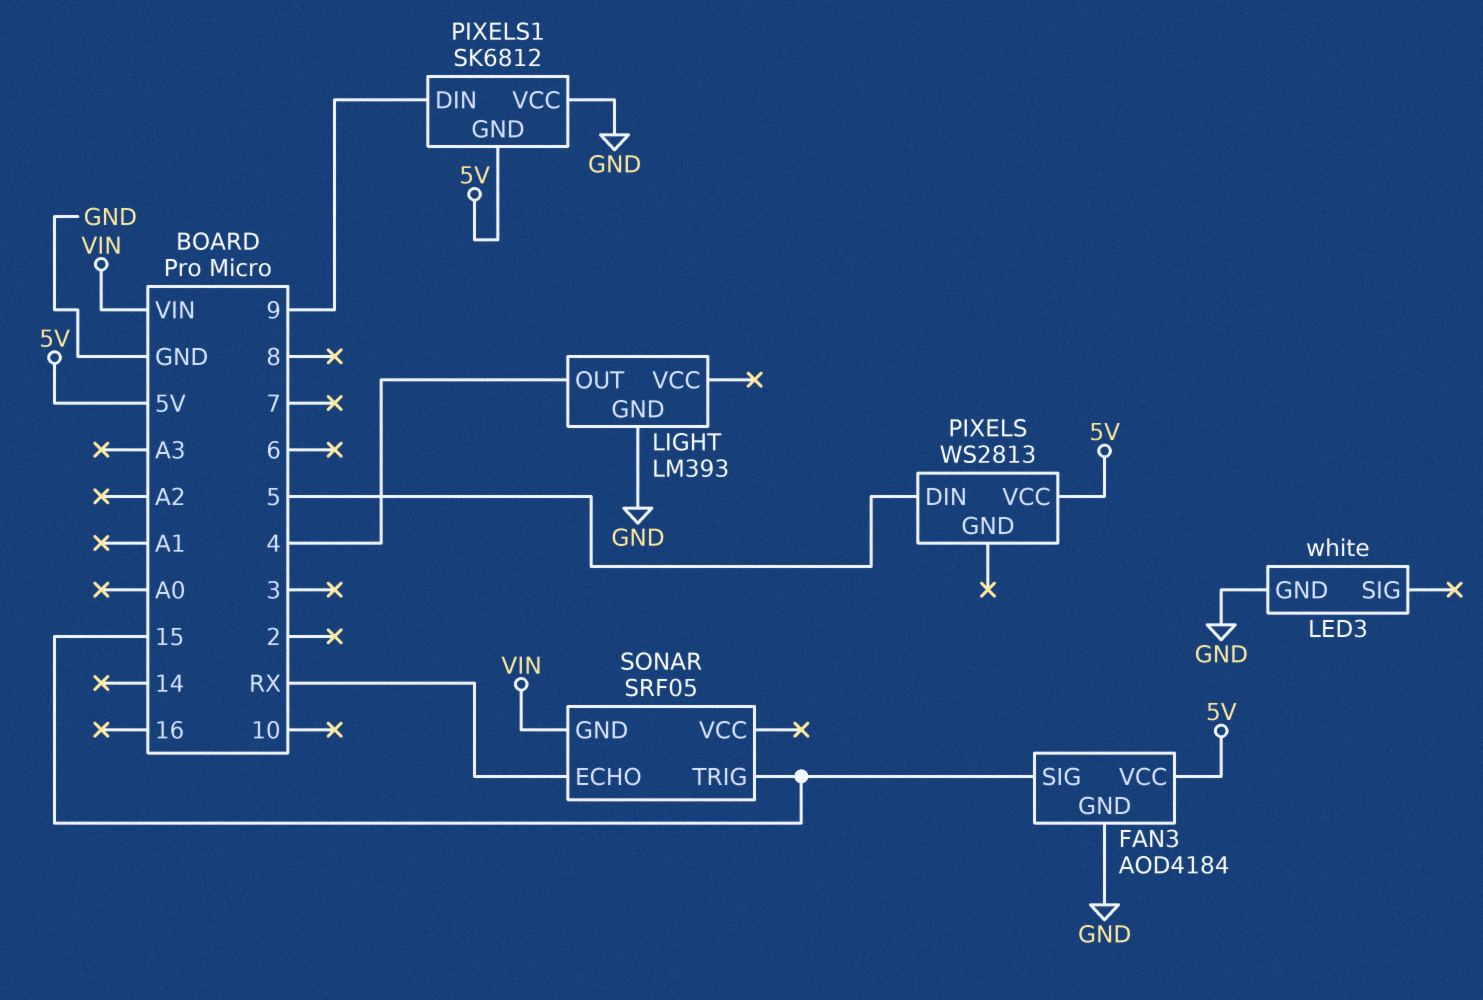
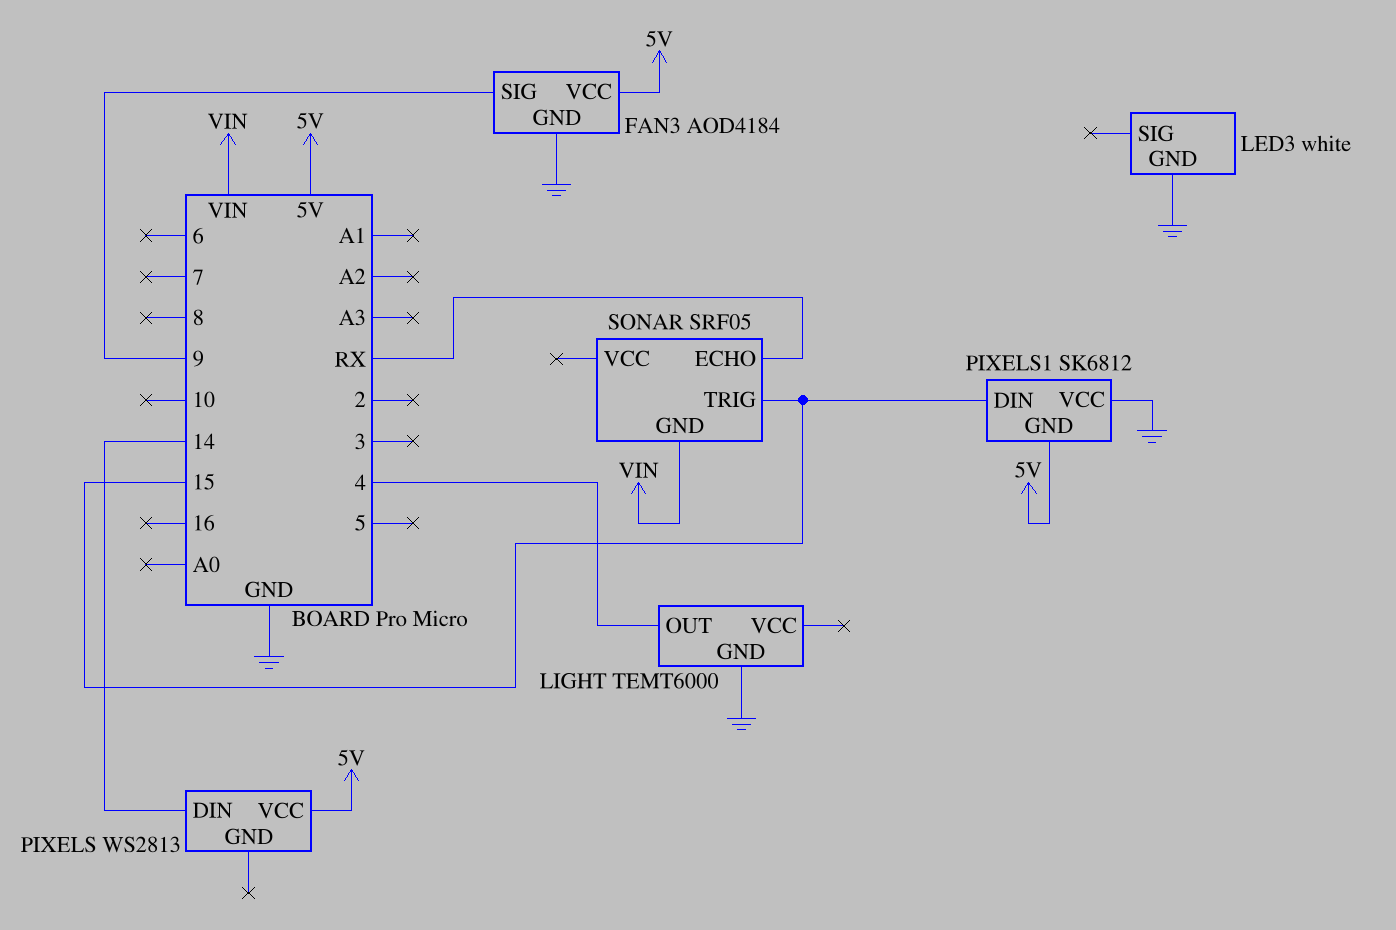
FAN3 pin SIG: 15 -> 9
LIGHT: LM393 -> TEMT6000
PIXELS pin DIN: 5 -> 14
PIXELS1 pin DIN: 9 -> 15

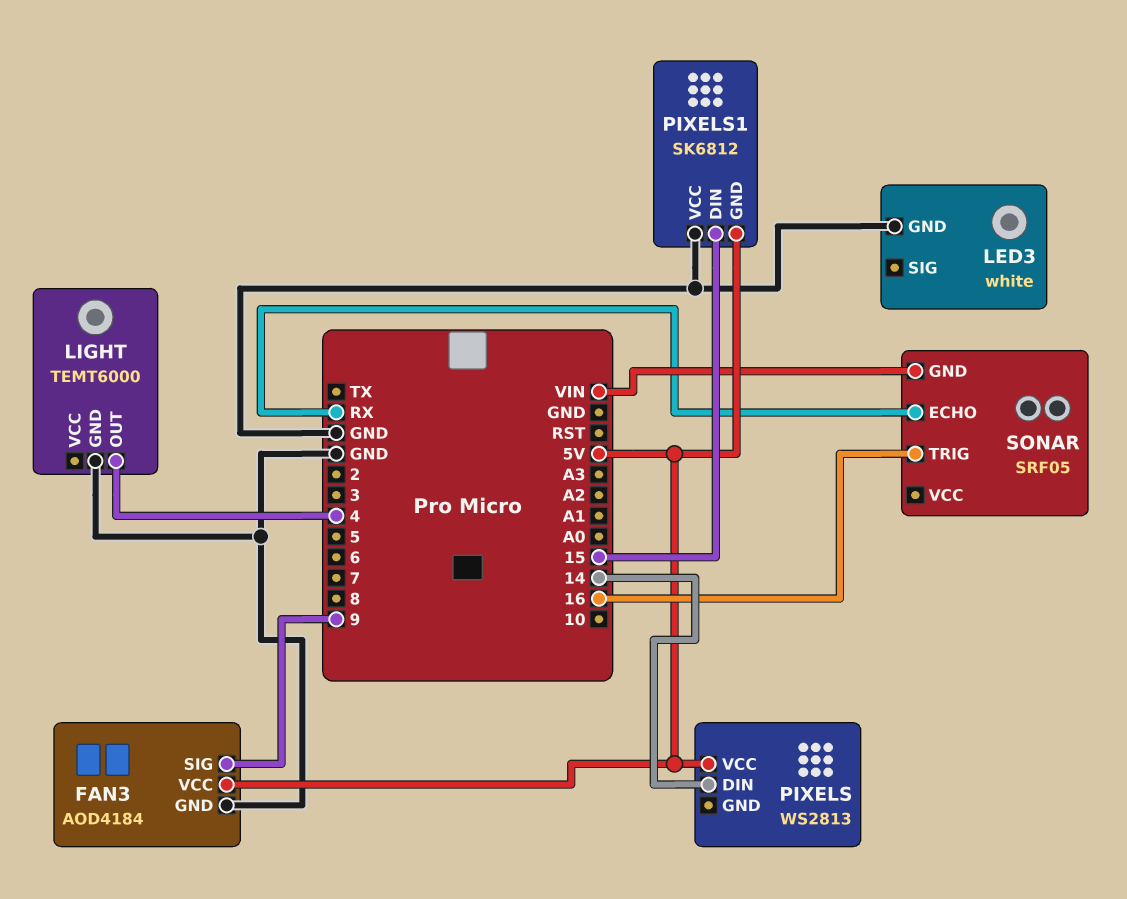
SONAR pin TRIG: 15 -> 16

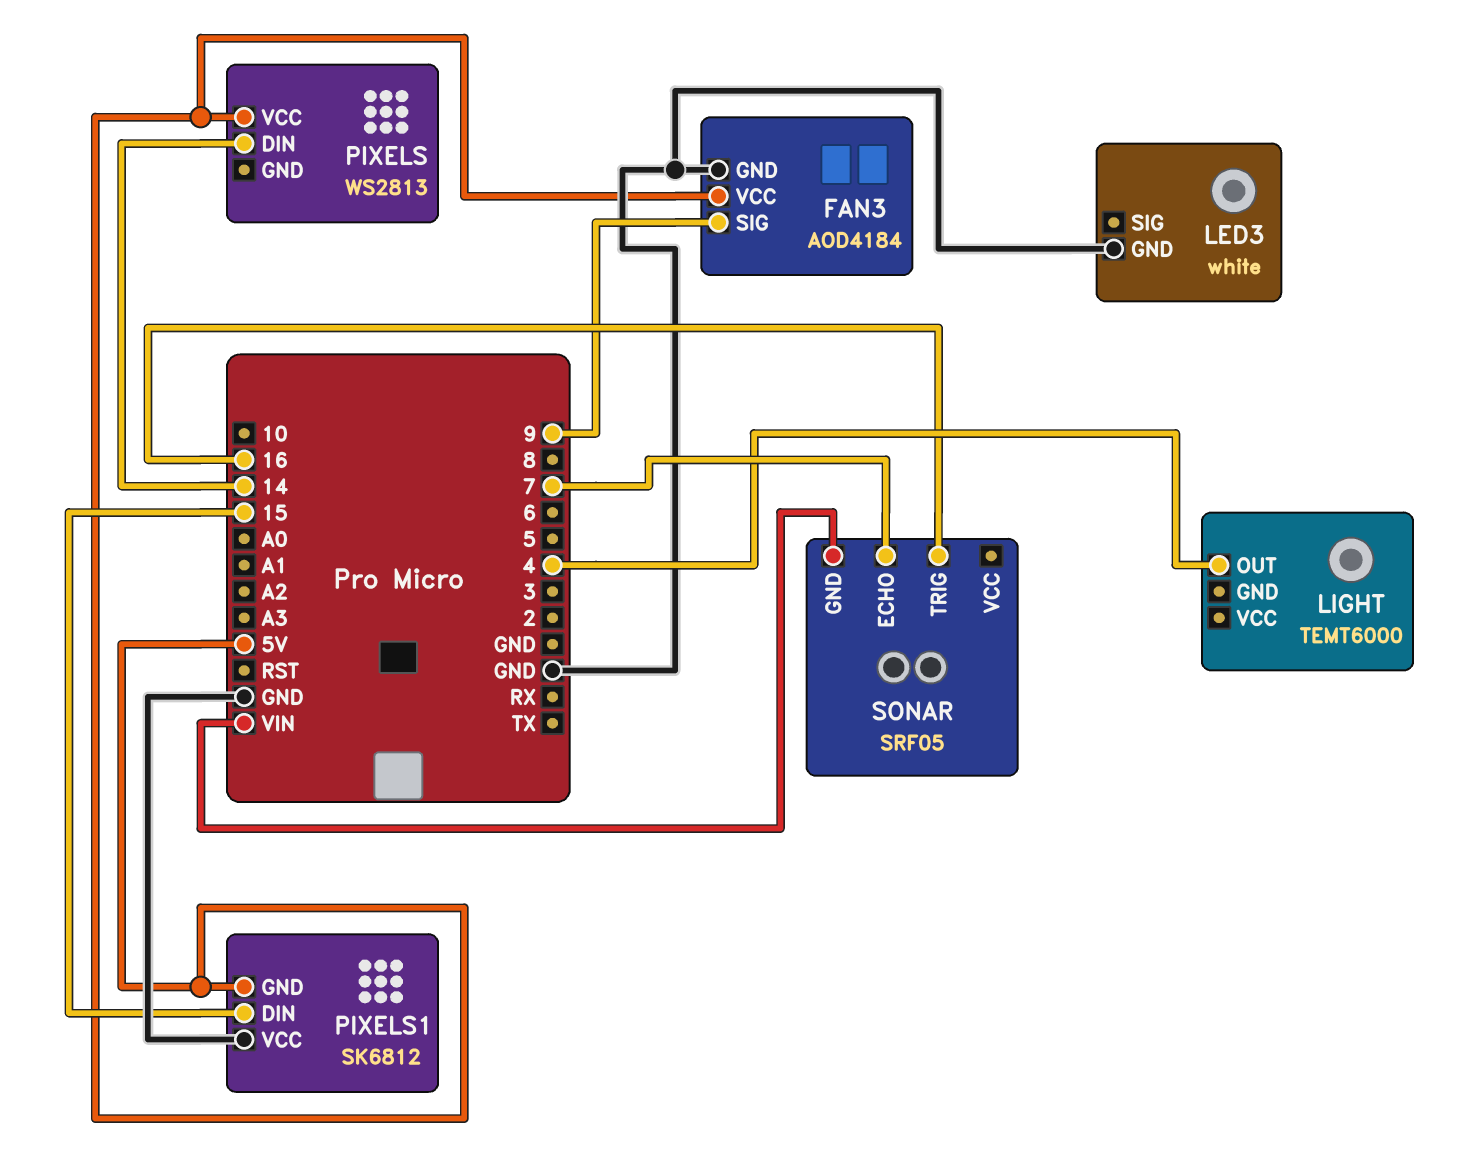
LIGHT pin GND: GND -> none
SONAR pin ECHO: RX -> 7

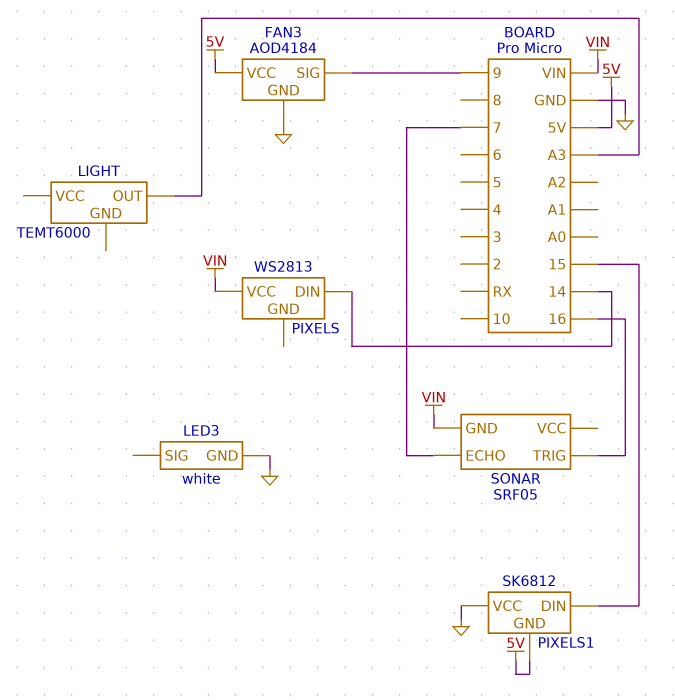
LIGHT pin OUT: 4 -> A3
PIXELS pin VCC: 5V -> VIN

